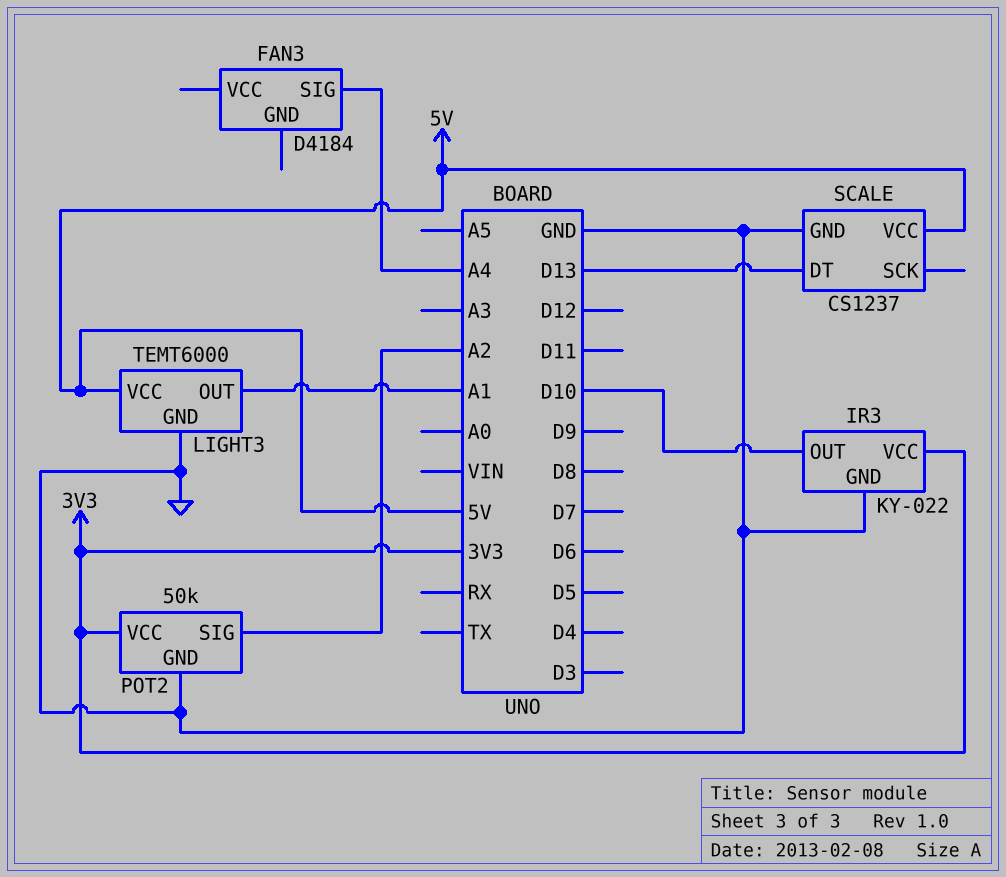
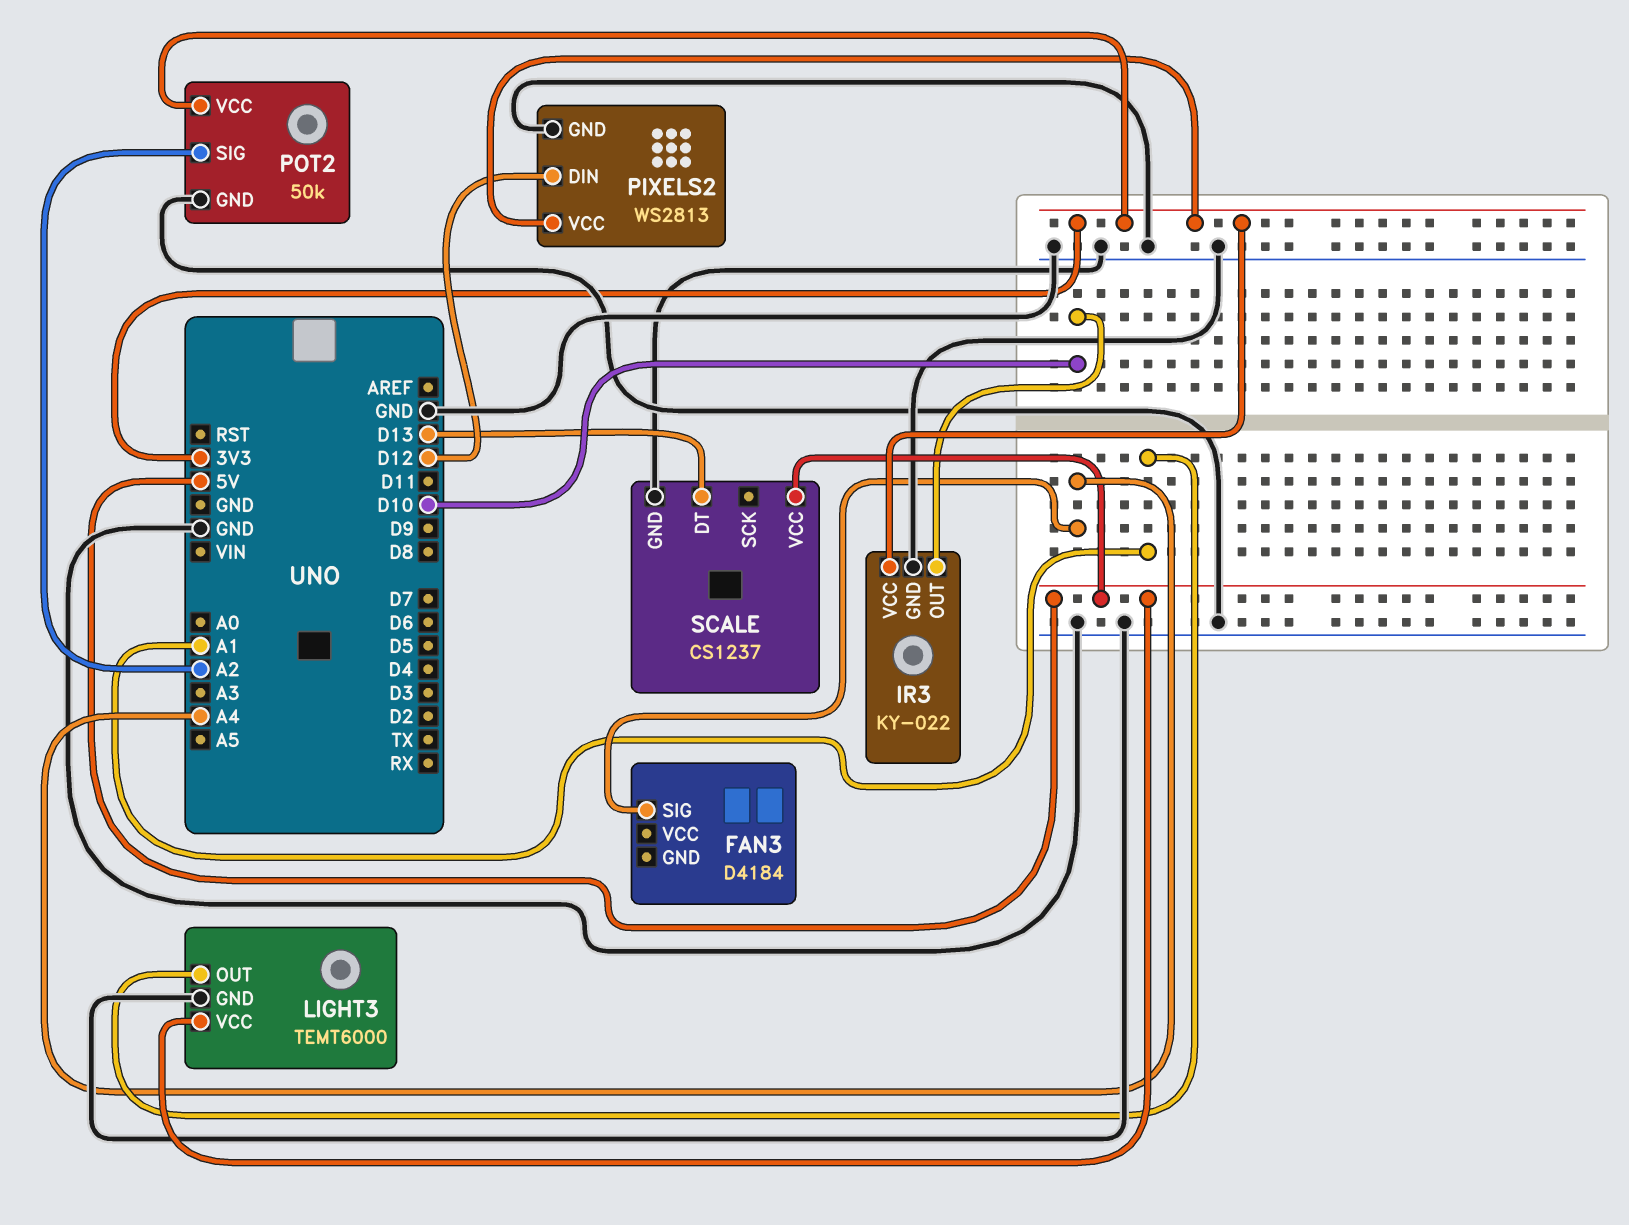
PIXELS2: none -> WS2813
PIXELS2 pin DIN: none -> D12
PIXELS2 pin GND: none -> GND
PIXELS2 pin VCC: none -> 3V3

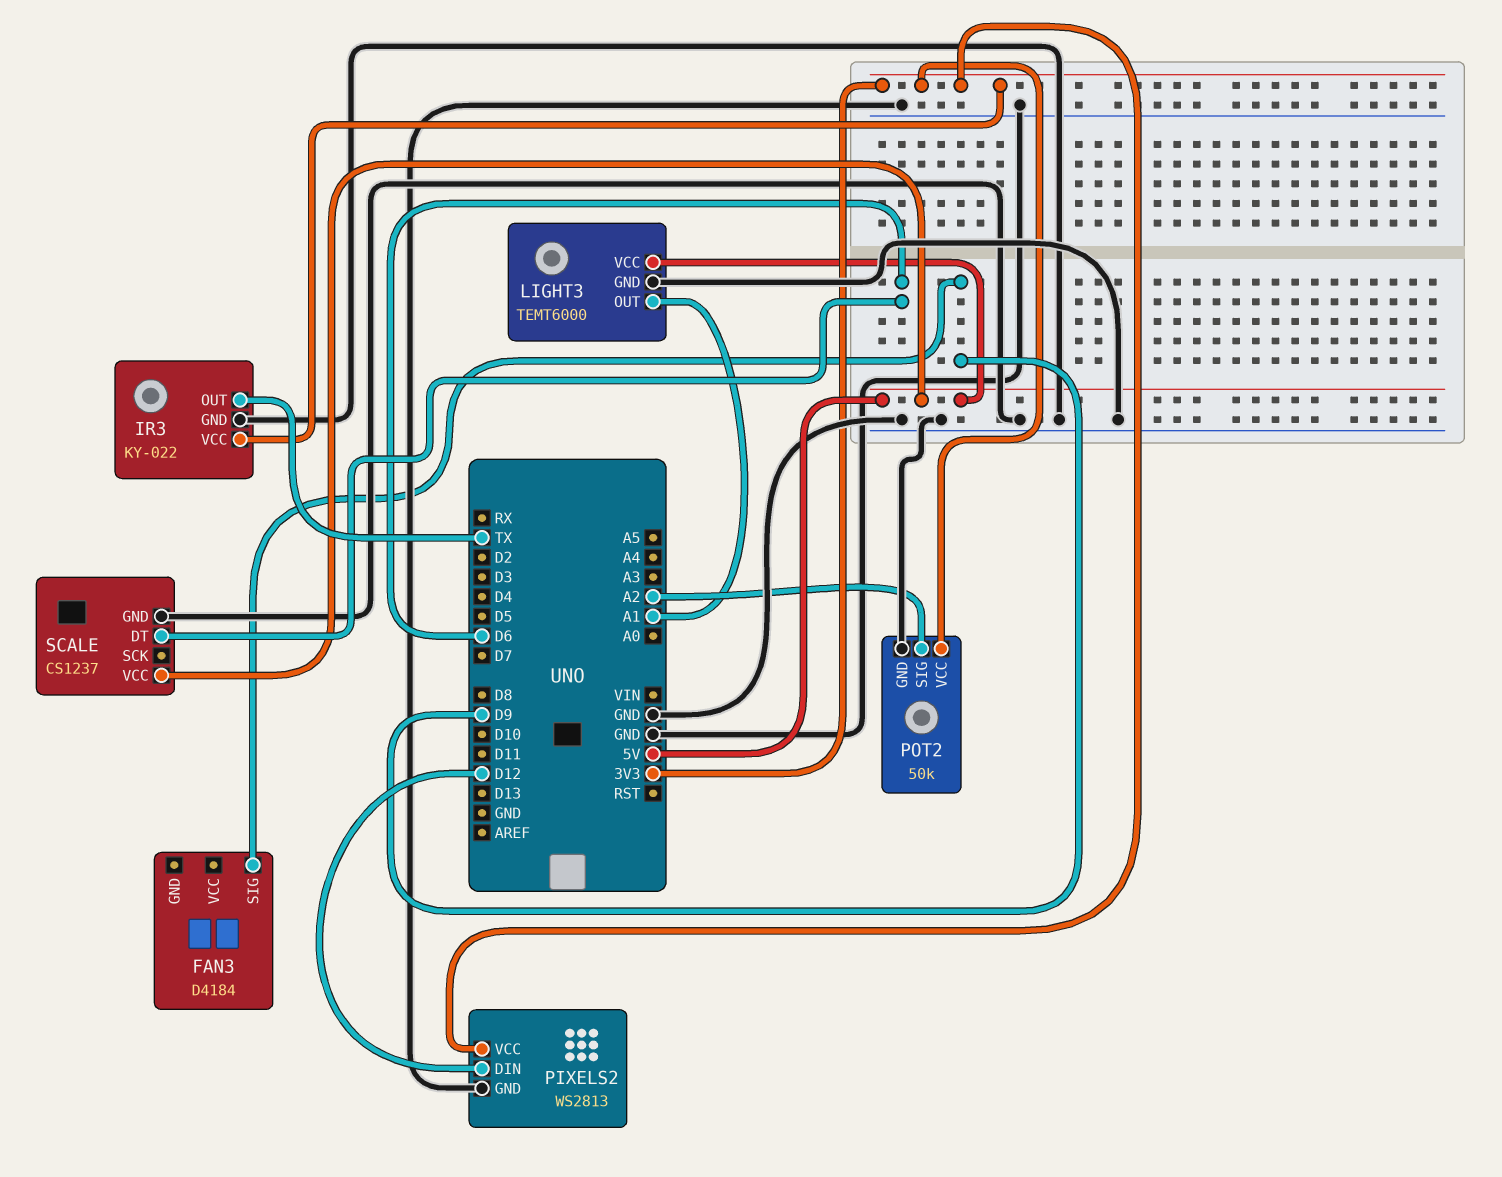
FAN3 pin SIG: A4 -> D9
IR3 pin OUT: D10 -> TX
SCALE pin DT: D13 -> D6

